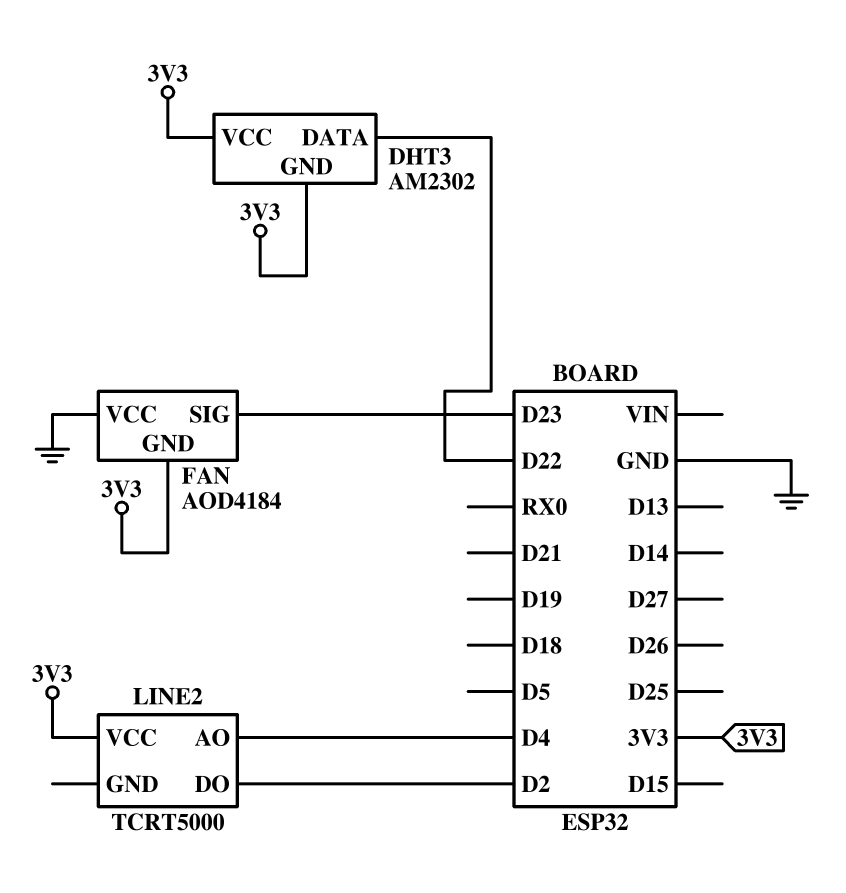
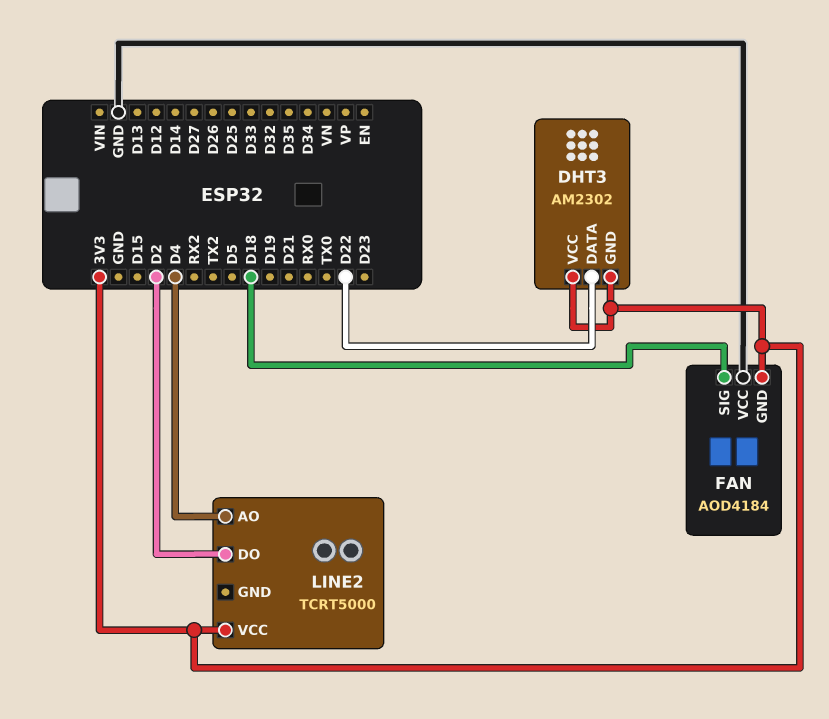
FAN pin SIG: D23 -> D18

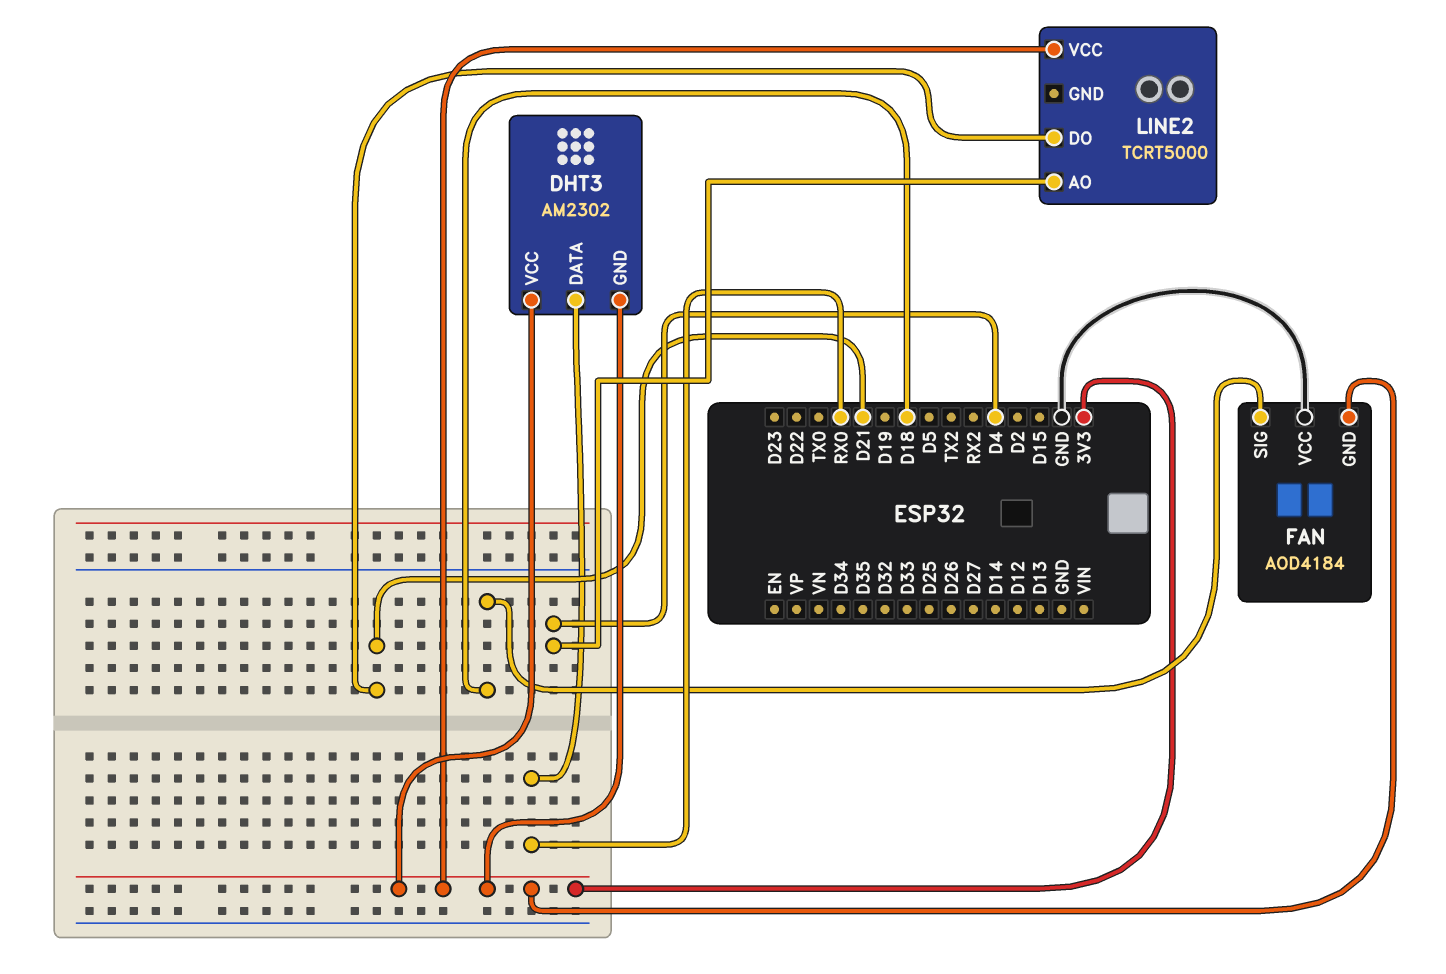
DHT3 pin DATA: D22 -> RX0
LINE2 pin DO: D2 -> D21

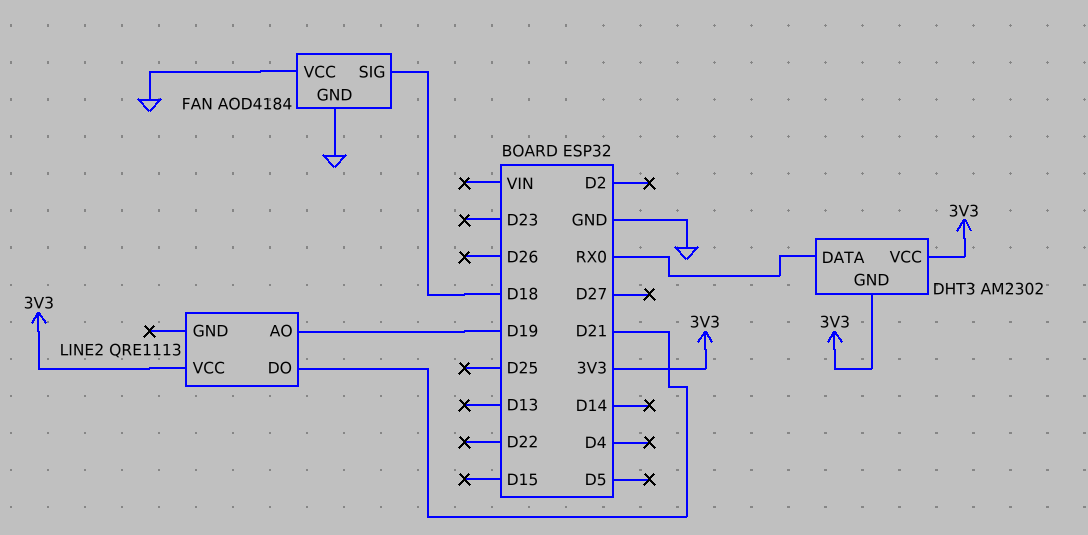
FAN pin GND: 3V3 -> GND
LINE2: TCRT5000 -> QRE1113
LINE2 pin AO: D4 -> D19

